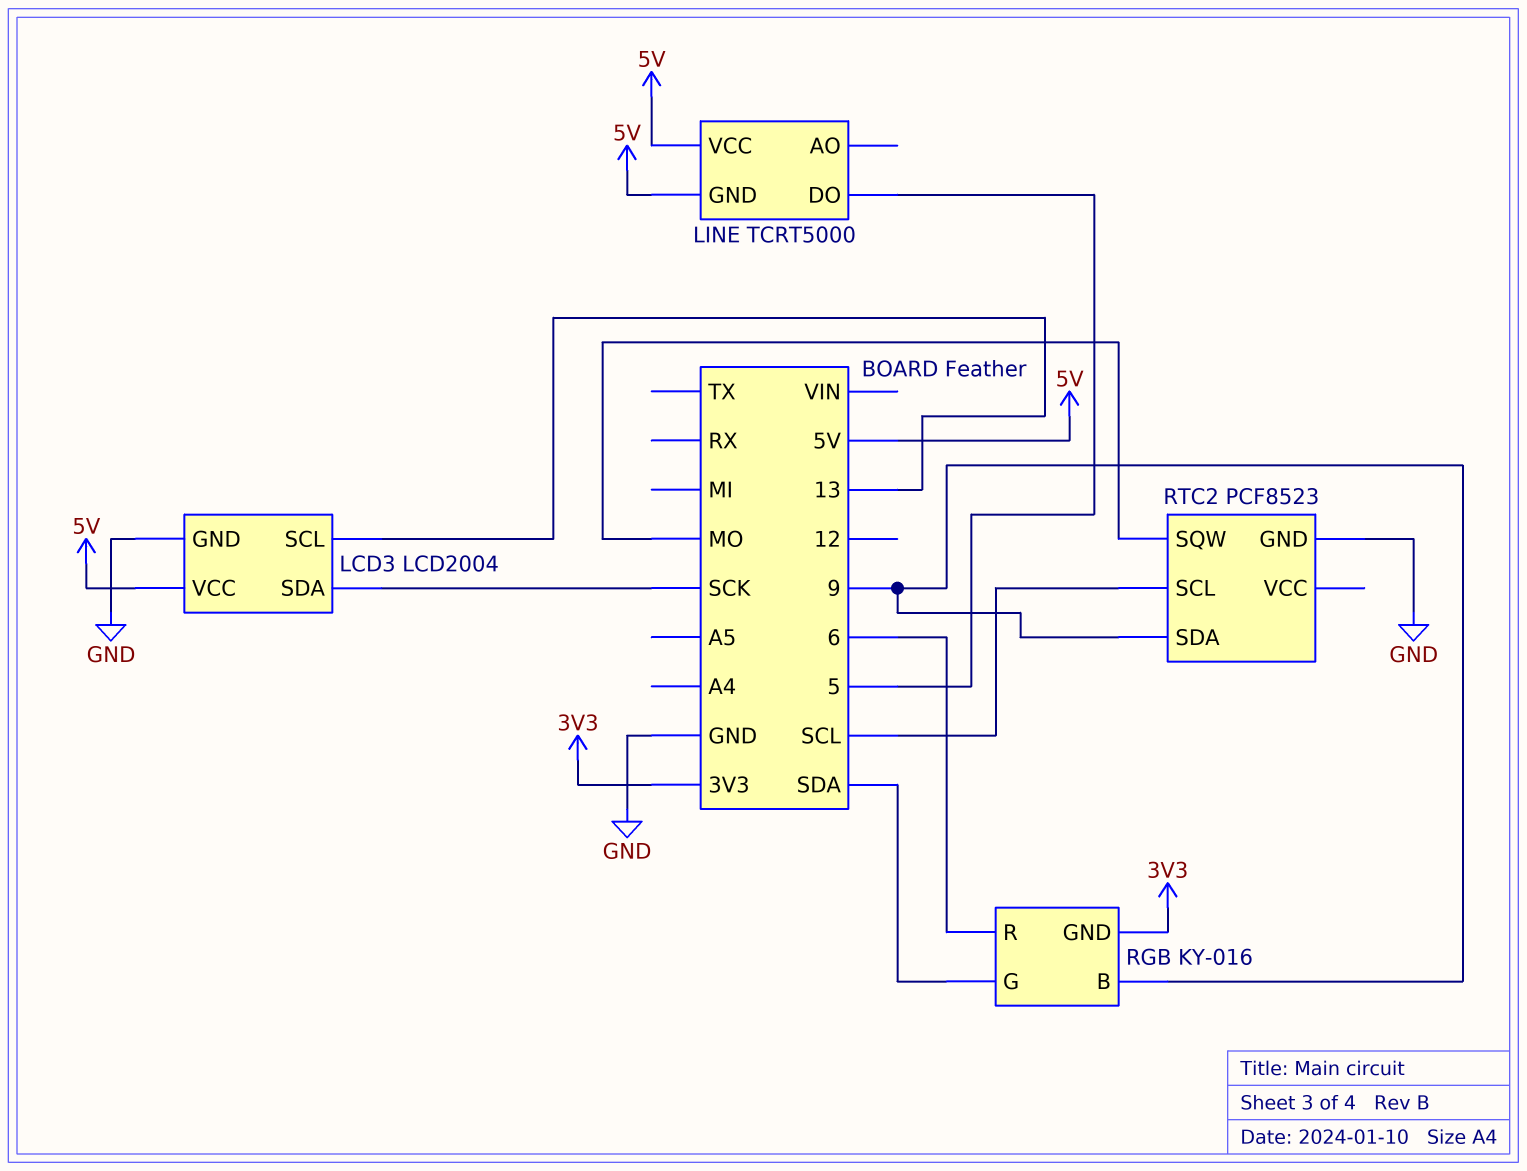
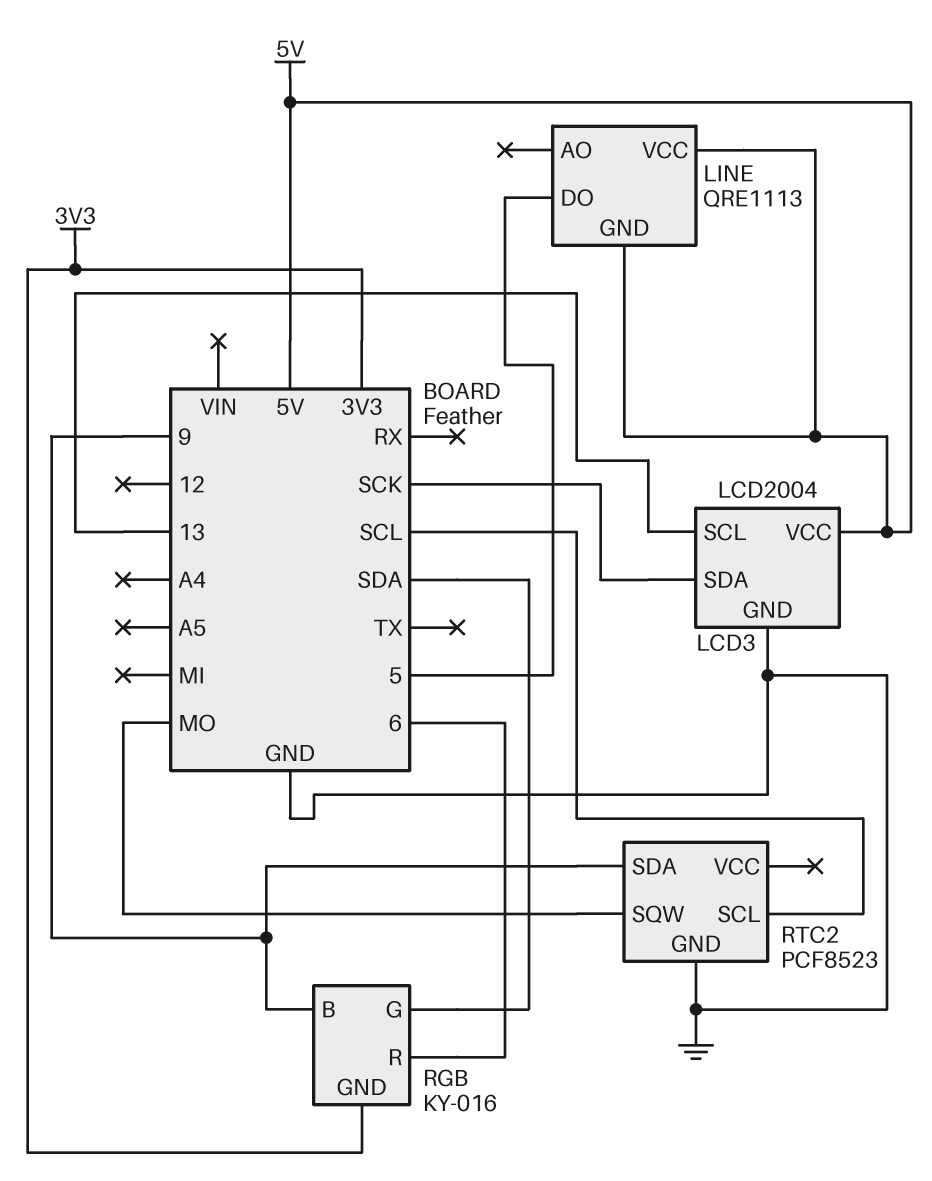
LINE: TCRT5000 -> QRE1113

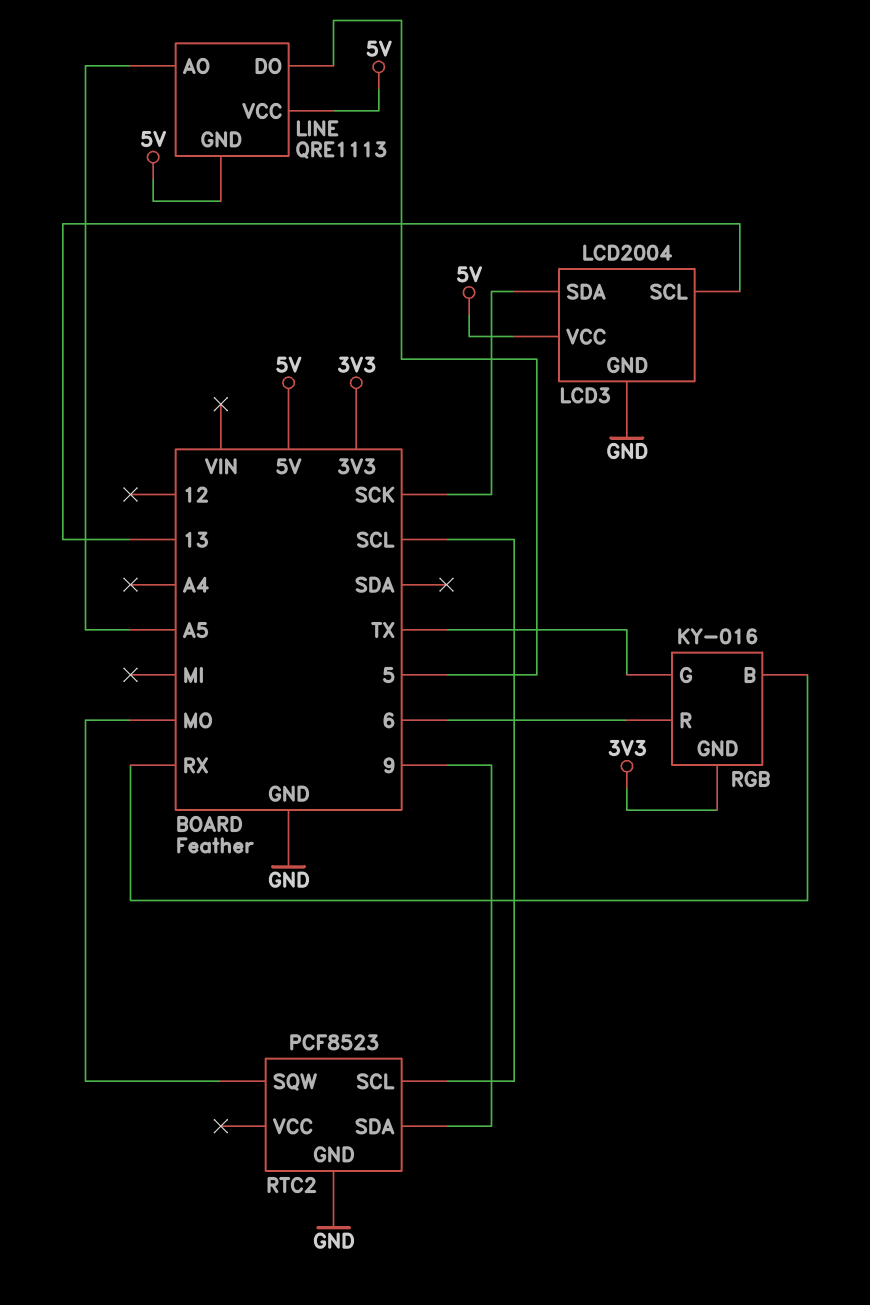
LINE pin AO: none -> A5
RGB pin B: 9 -> RX
RGB pin G: SDA -> TX

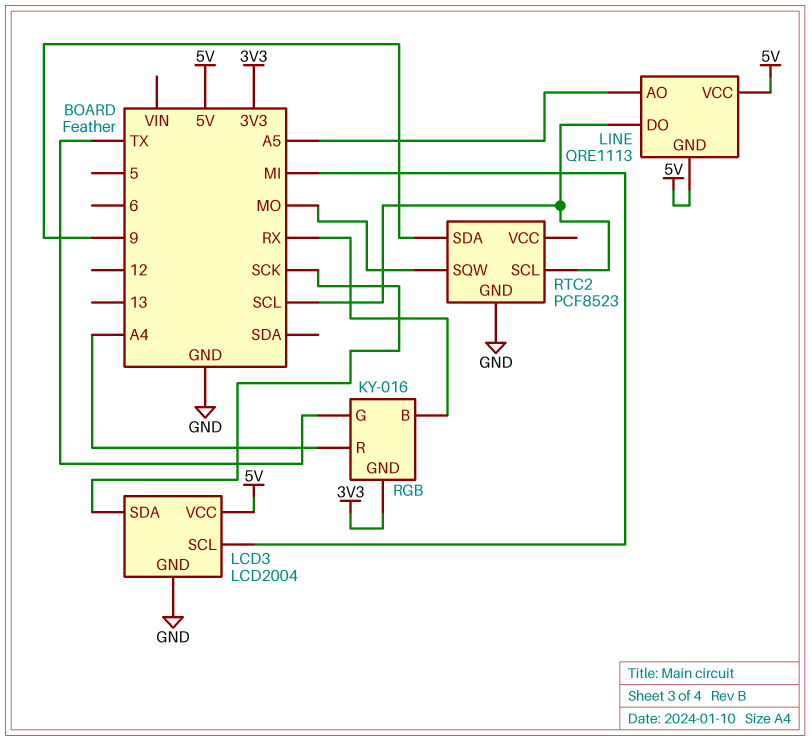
LCD3 pin SCL: 13 -> MI
LINE pin DO: 5 -> SCL
RGB pin R: 6 -> A4

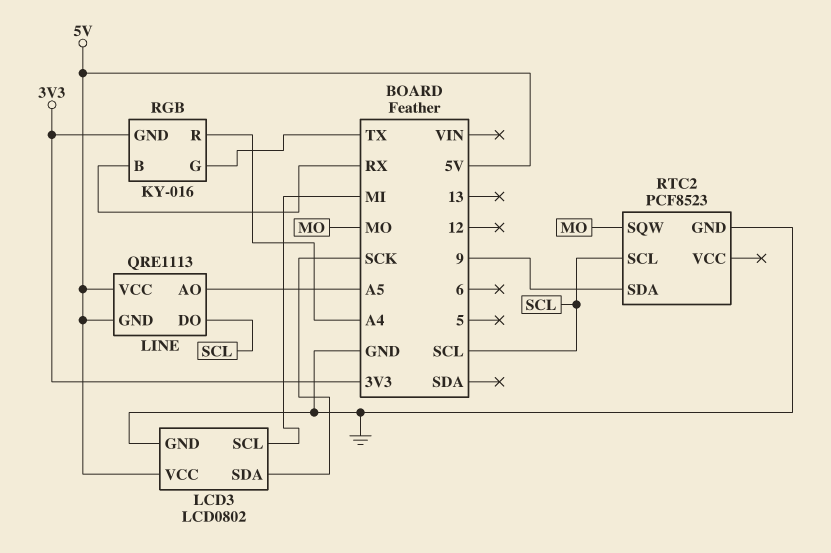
LCD3: LCD2004 -> LCD0802

